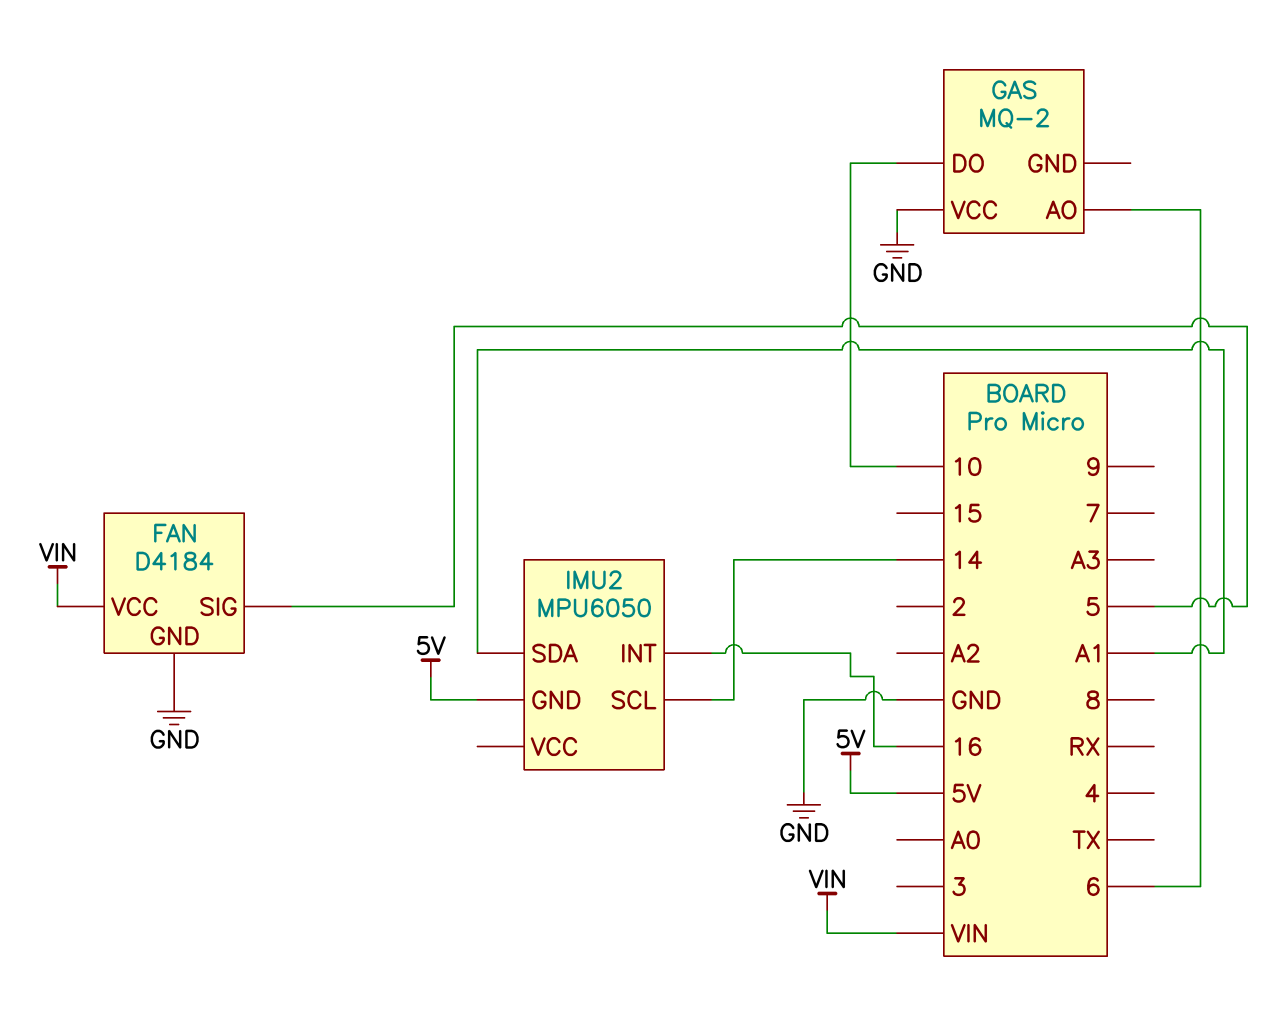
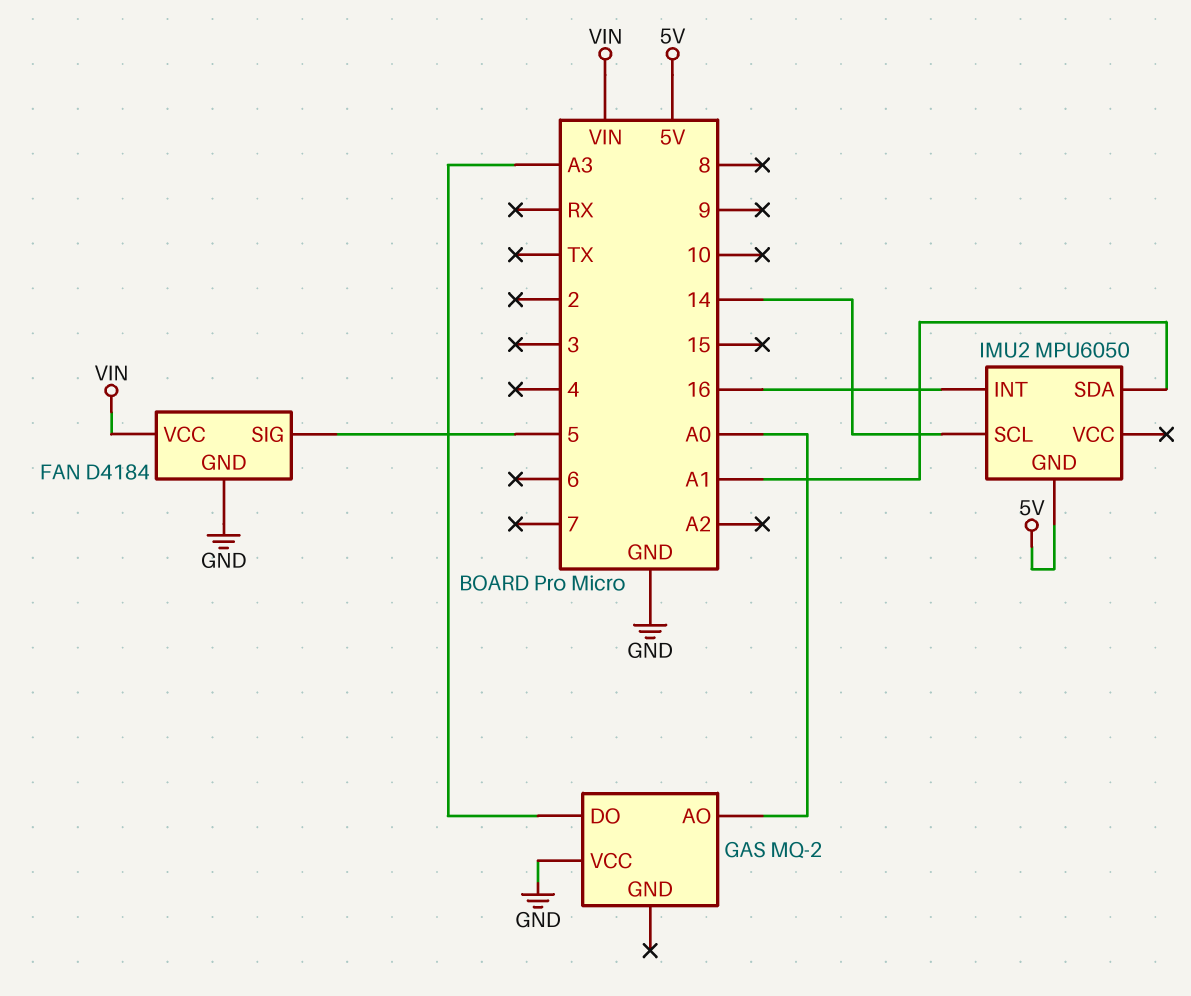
GAS pin AO: 6 -> A0
GAS pin DO: 10 -> A3

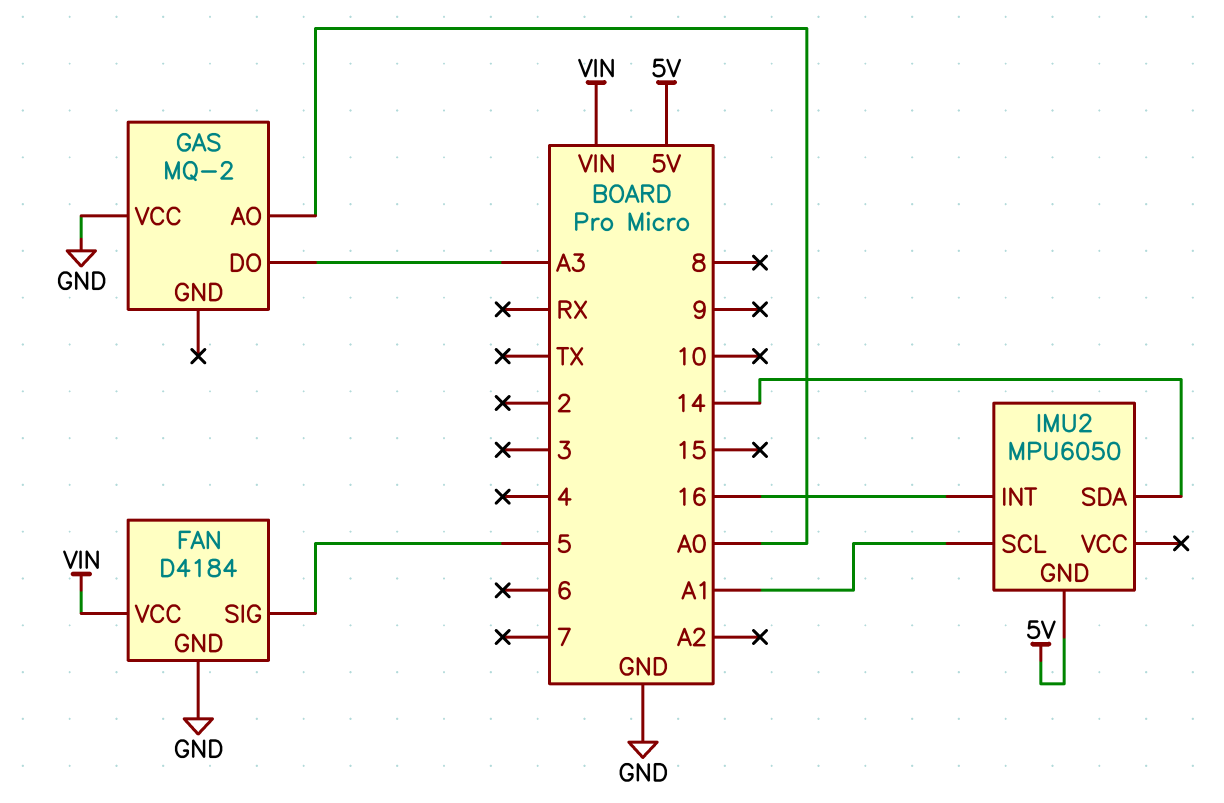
IMU2 pin SCL: 14 -> A1
IMU2 pin SDA: A1 -> 14

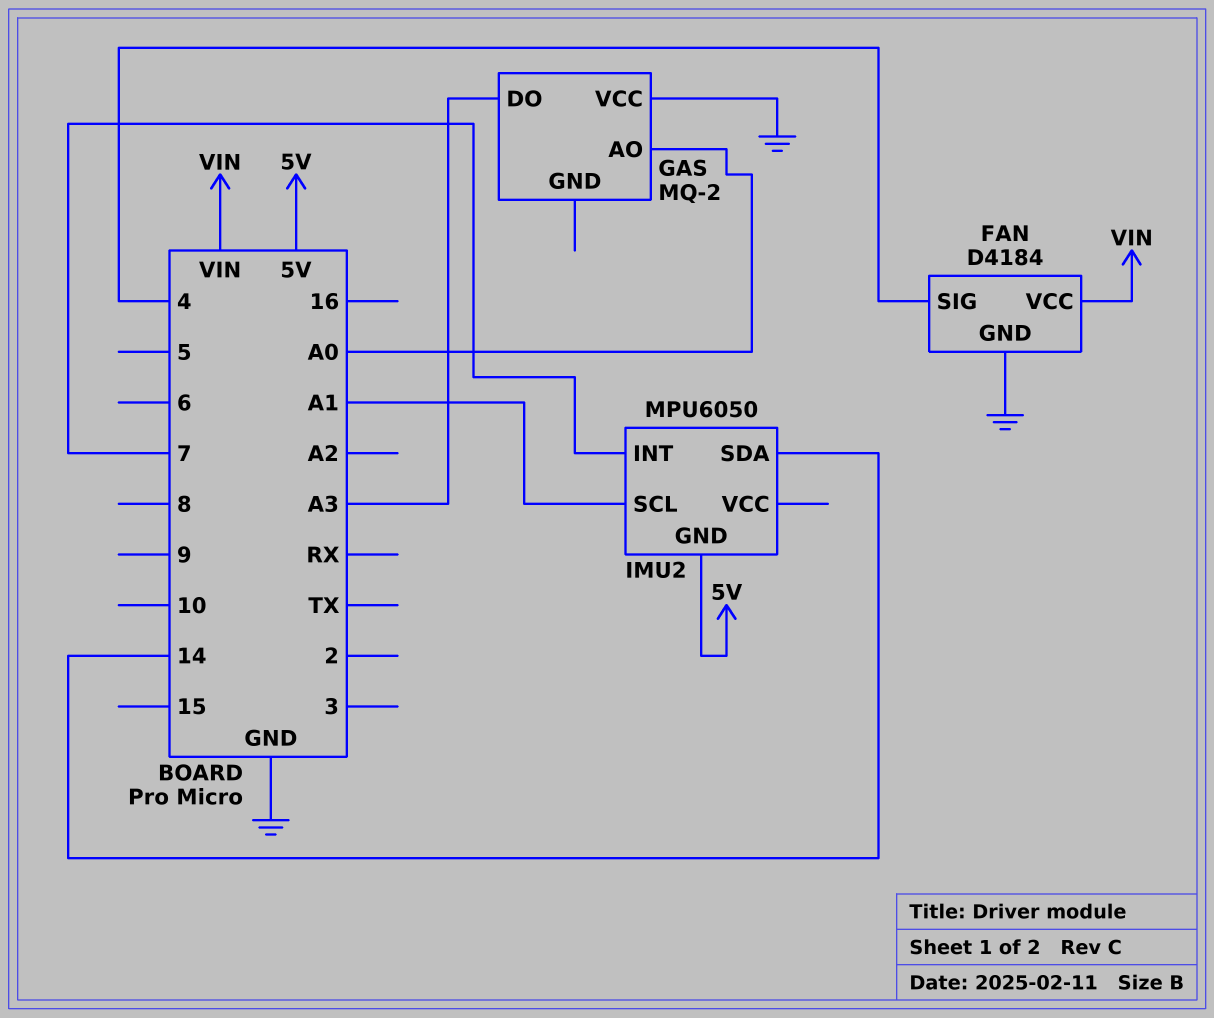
FAN pin SIG: 5 -> 4
IMU2 pin INT: 16 -> 7

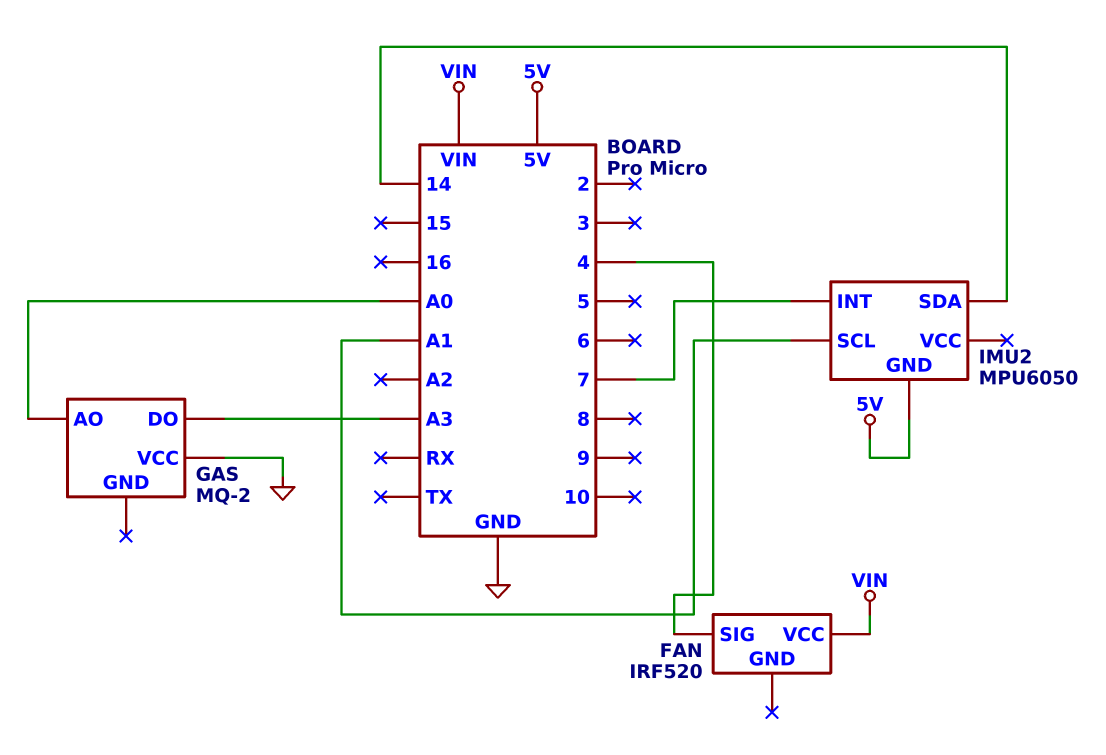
FAN: D4184 -> IRF520
FAN pin GND: GND -> none

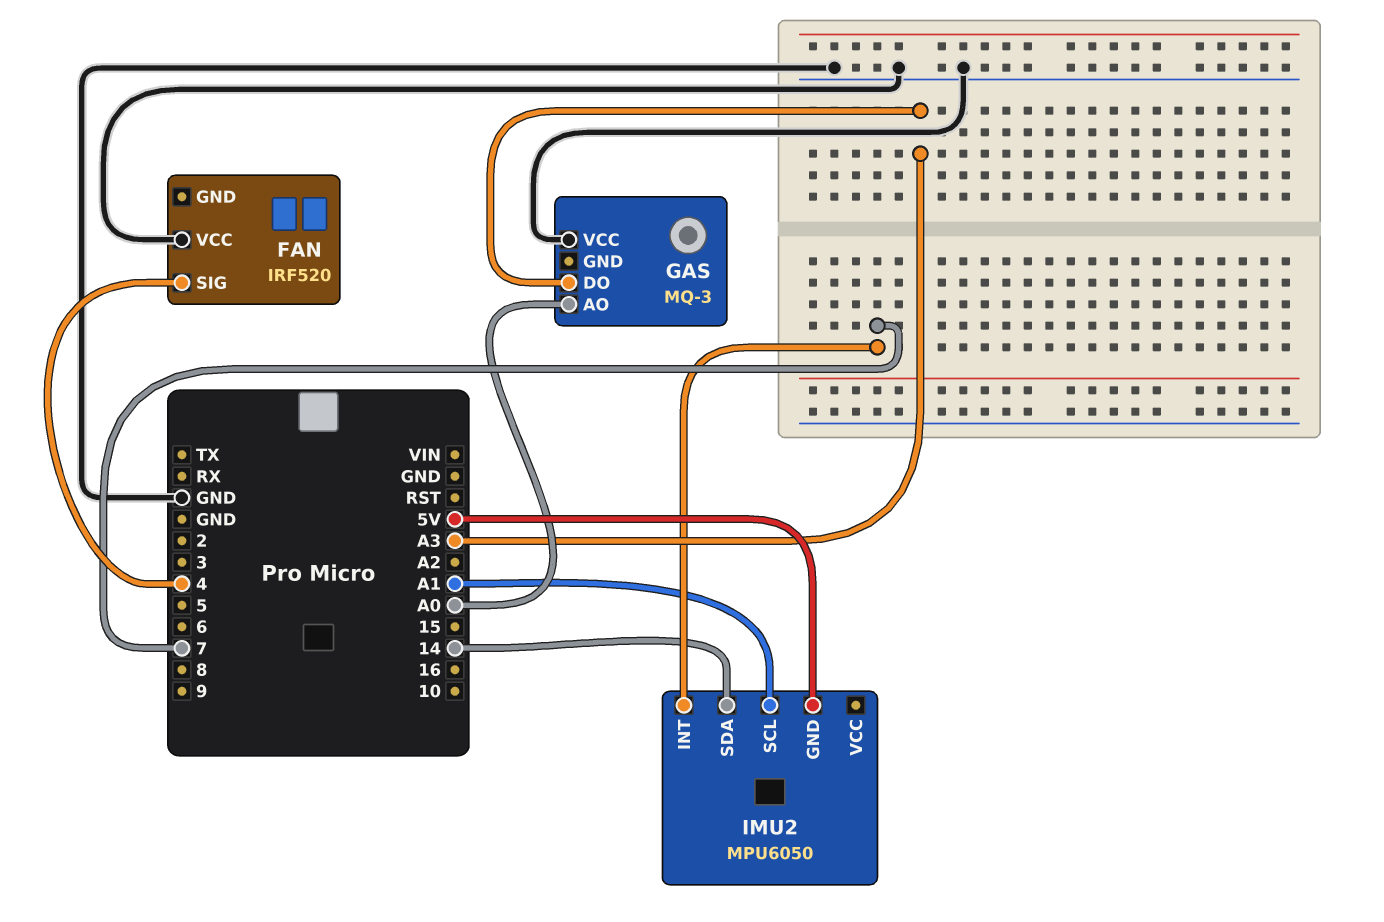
FAN pin VCC: VIN -> GND
GAS: MQ-2 -> MQ-3

